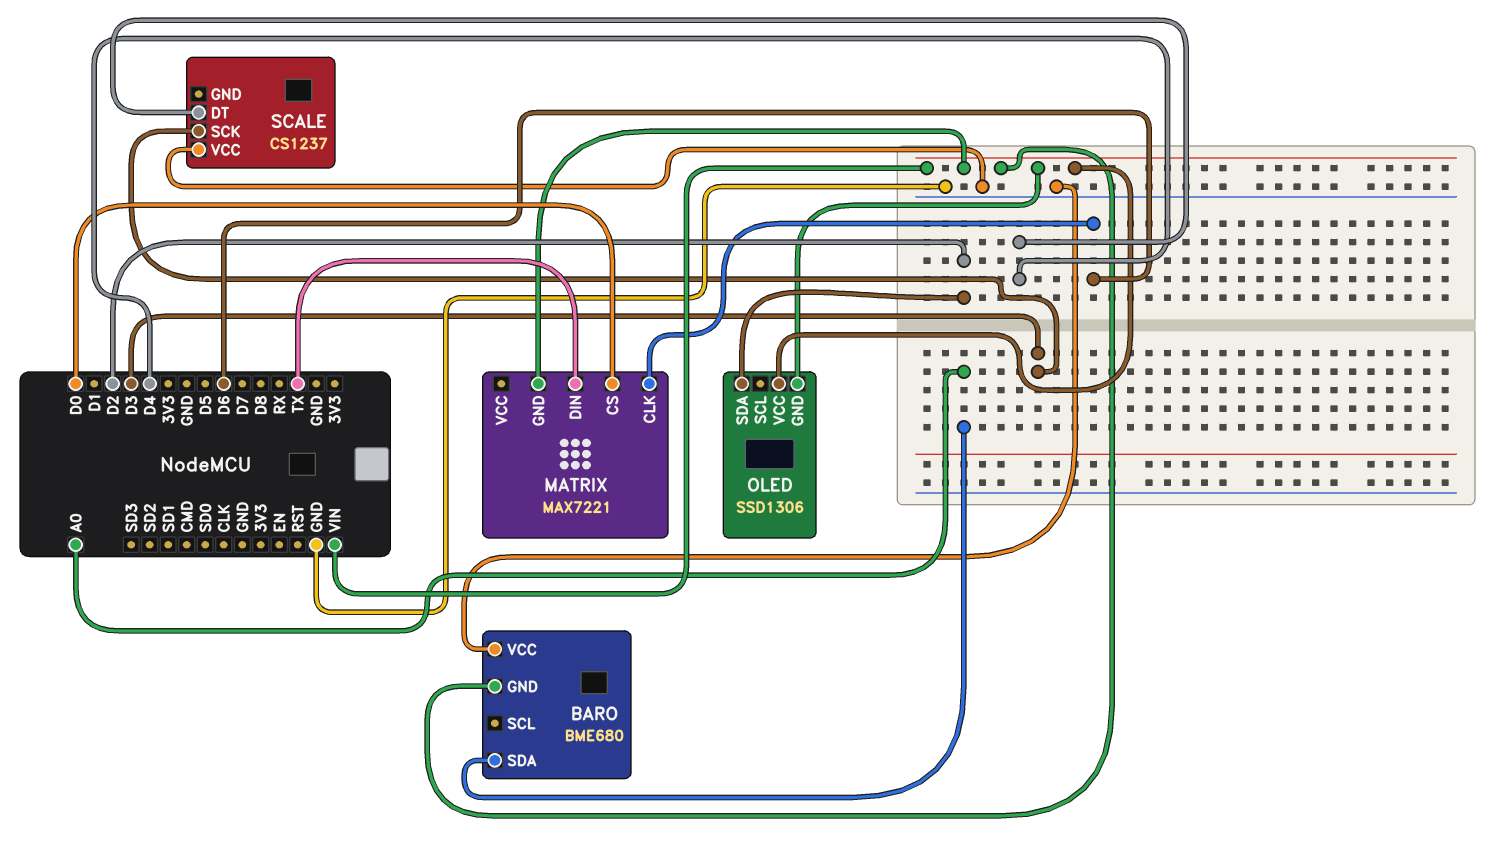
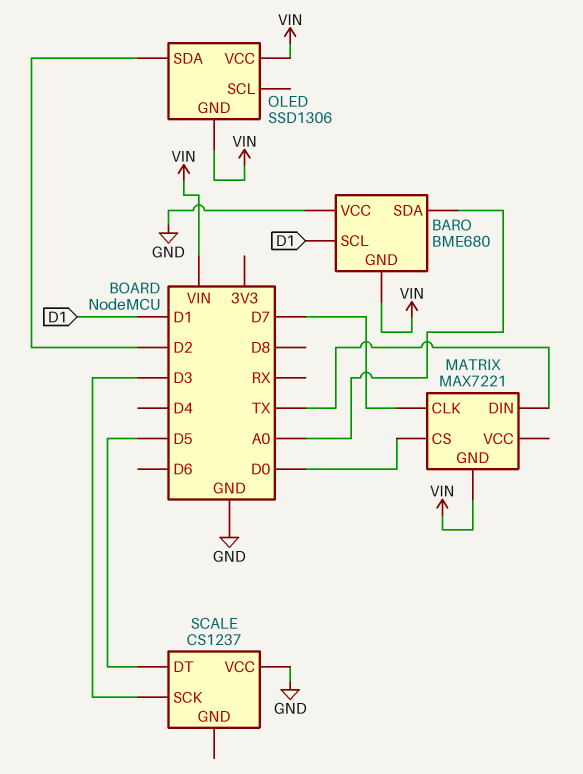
BARO pin SCL: none -> D1
MATRIX pin CLK: D6 -> D7
SCALE pin DT: D4 -> D5

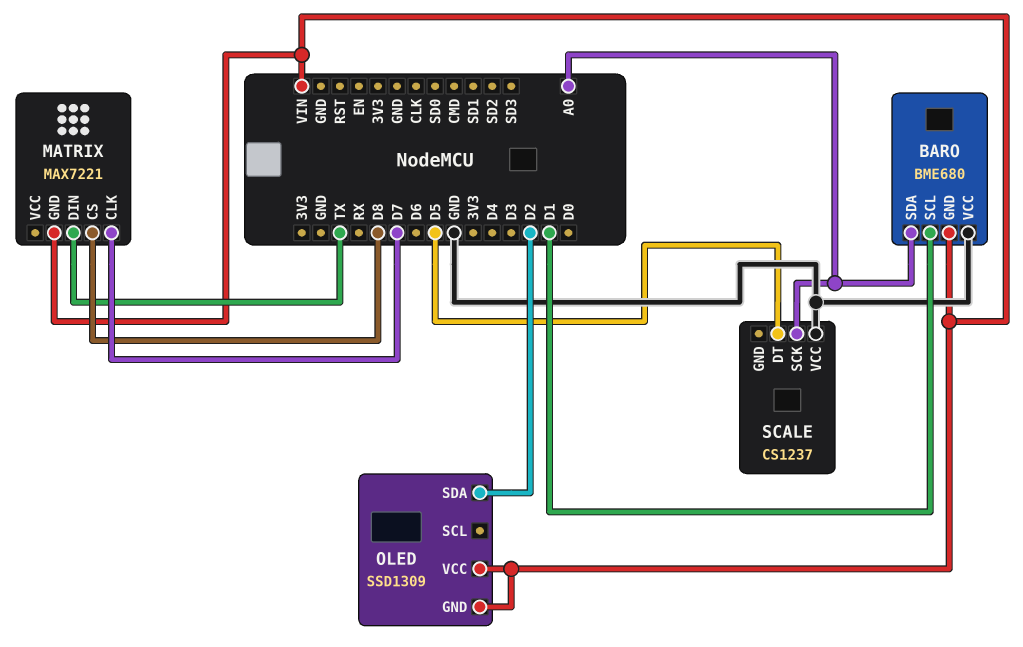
MATRIX pin CS: D0 -> D8
OLED: SSD1306 -> SSD1309
SCALE pin SCK: D3 -> A0

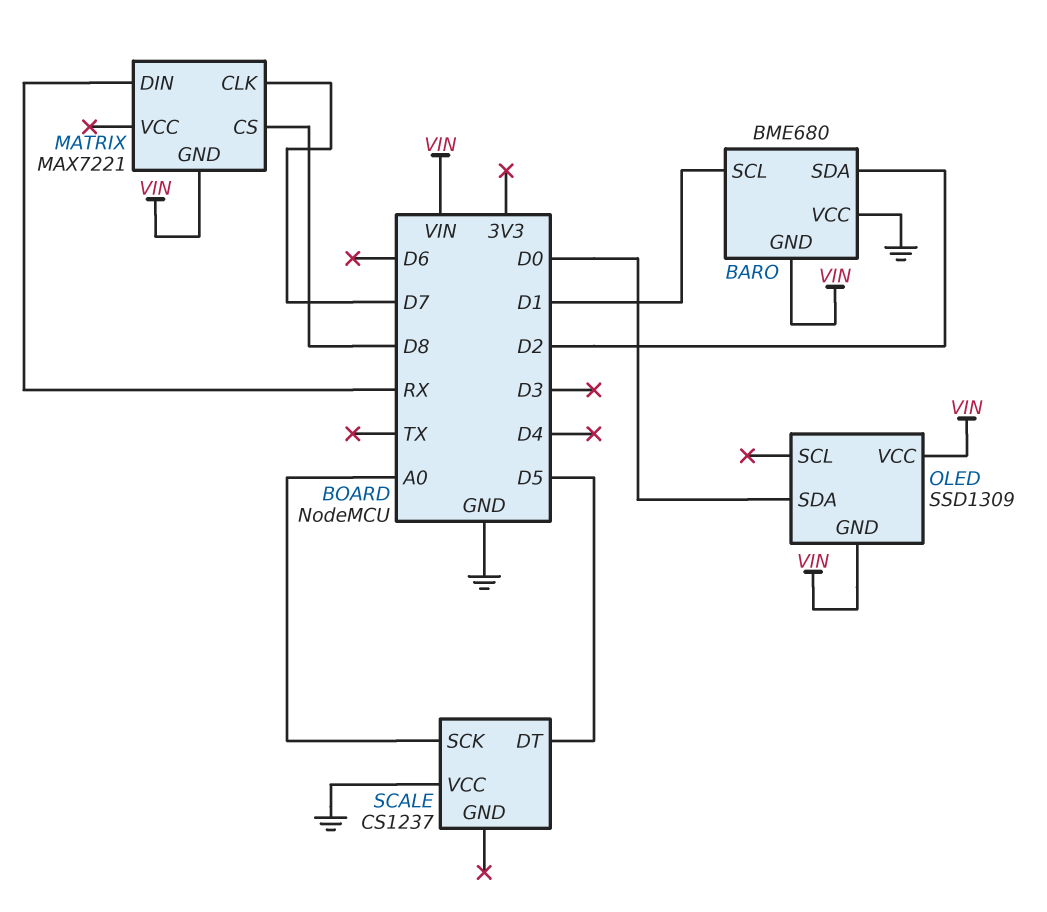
BARO pin SDA: A0 -> D2
MATRIX pin DIN: TX -> RX
OLED pin SDA: D2 -> D0

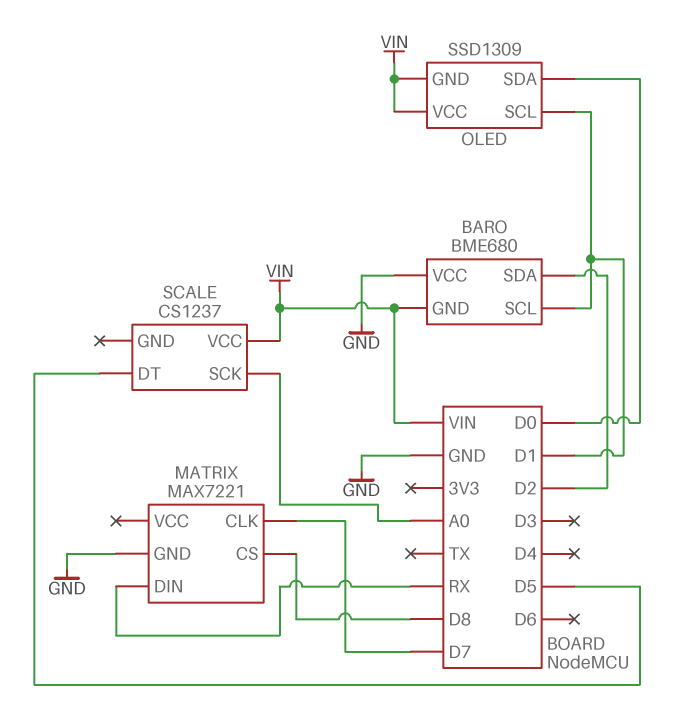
MATRIX pin GND: VIN -> GND
OLED pin SCL: none -> D1
SCALE pin VCC: GND -> VIN

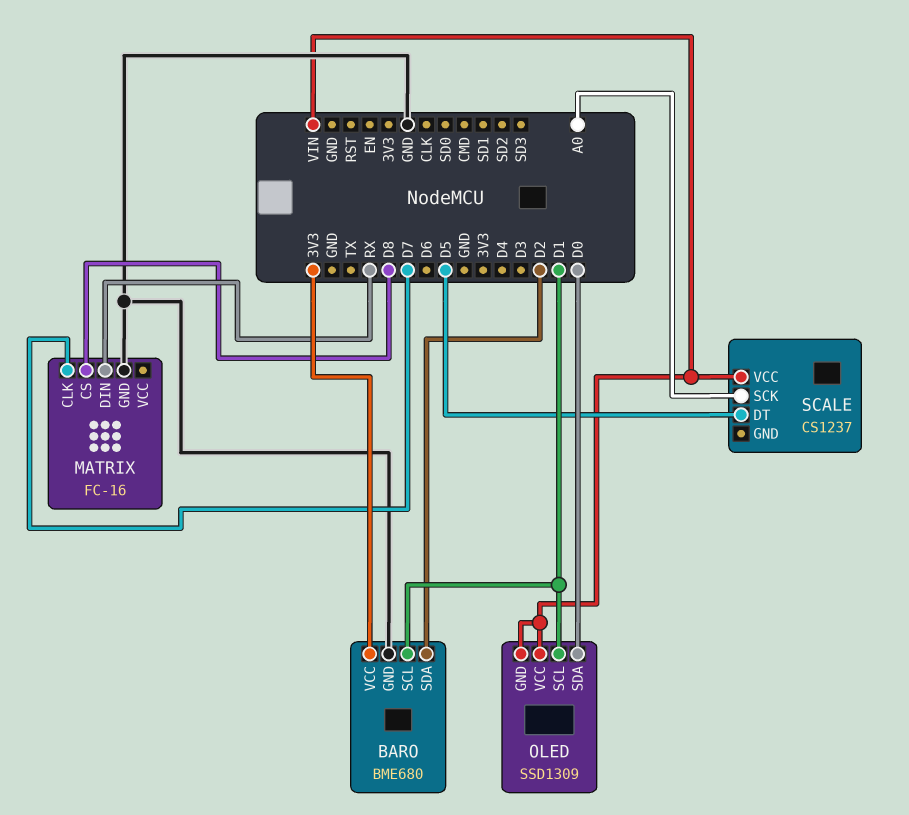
BARO pin GND: VIN -> GND
BARO pin VCC: GND -> 3V3
MATRIX: MAX7221 -> FC-16

